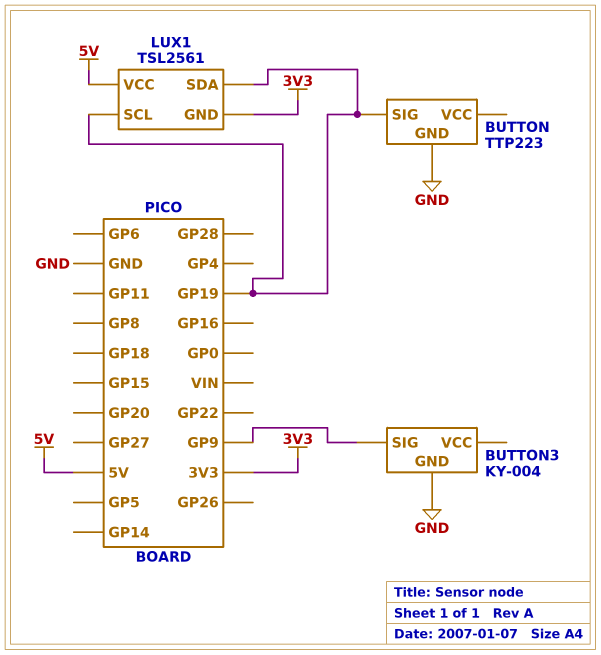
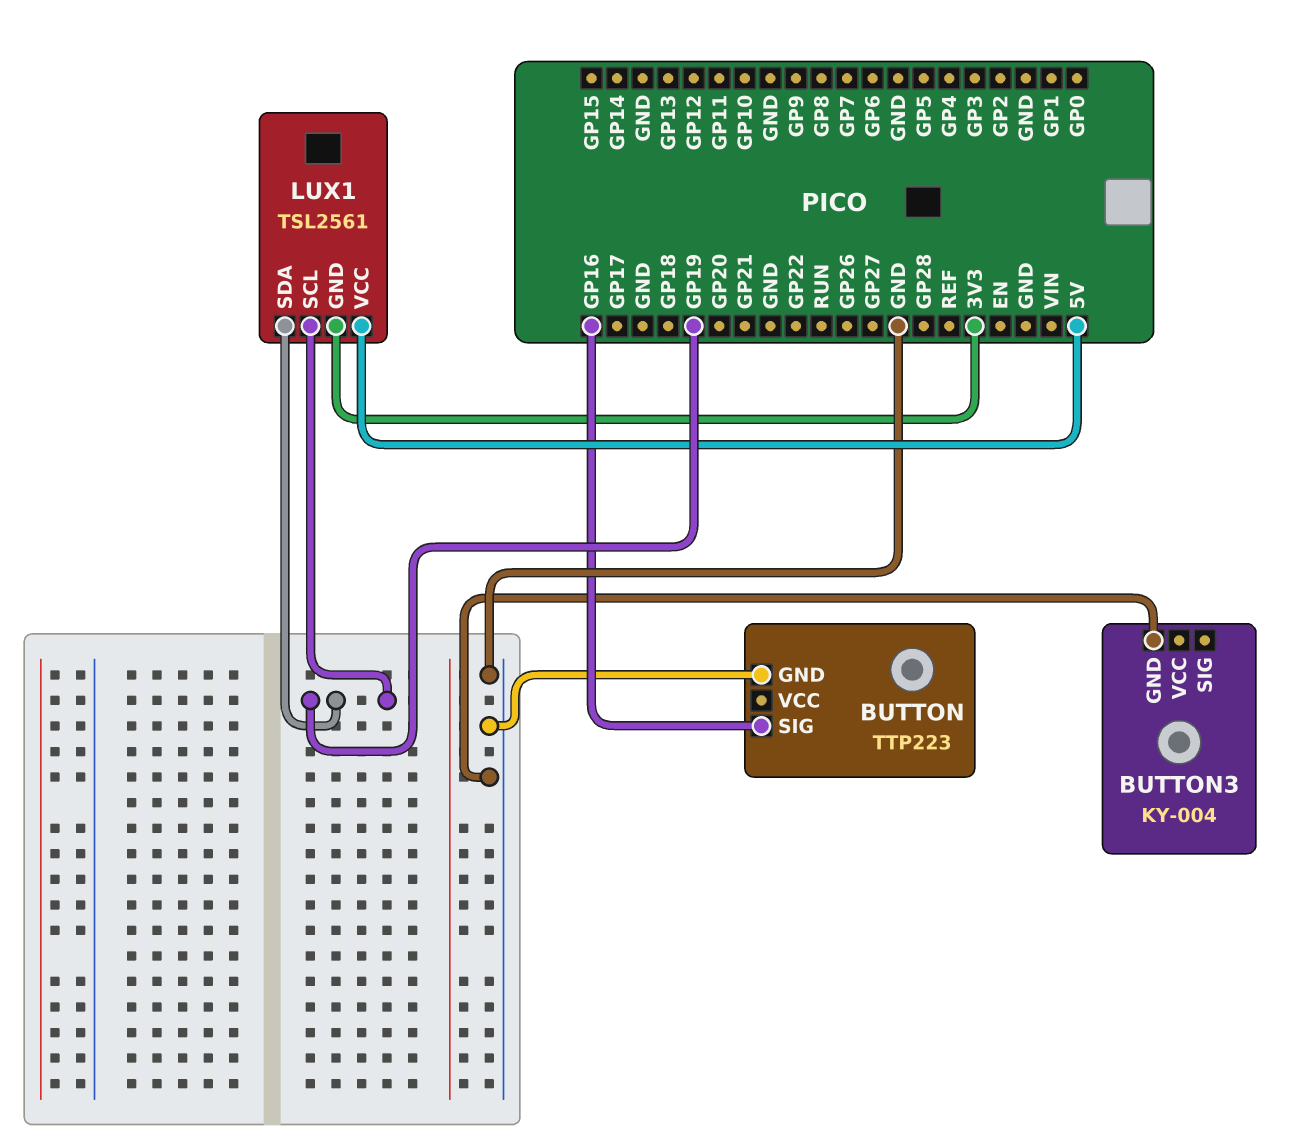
BUTTON pin SIG: GP19 -> GP16
BUTTON3 pin SIG: GP9 -> none

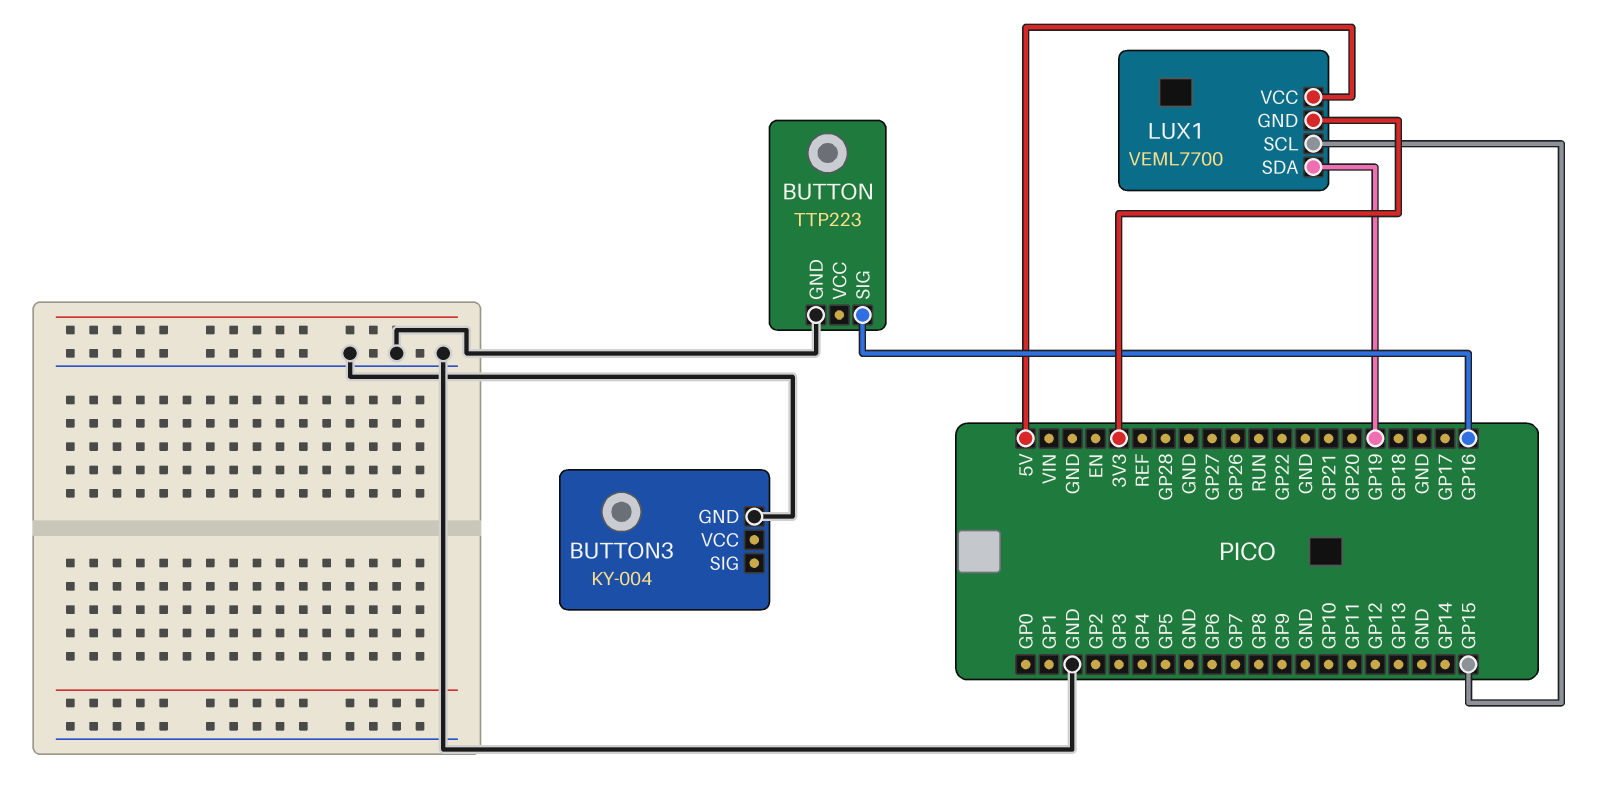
LUX1: TSL2561 -> VEML7700
LUX1 pin SCL: GP19 -> GP15

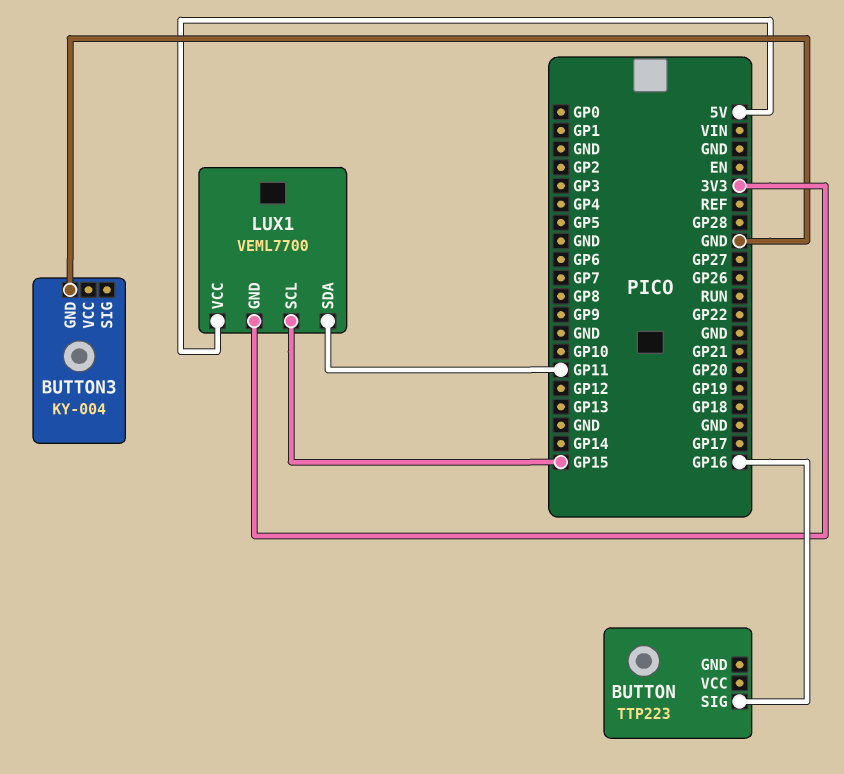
BUTTON pin GND: GND -> none
LUX1 pin SDA: GP19 -> GP11

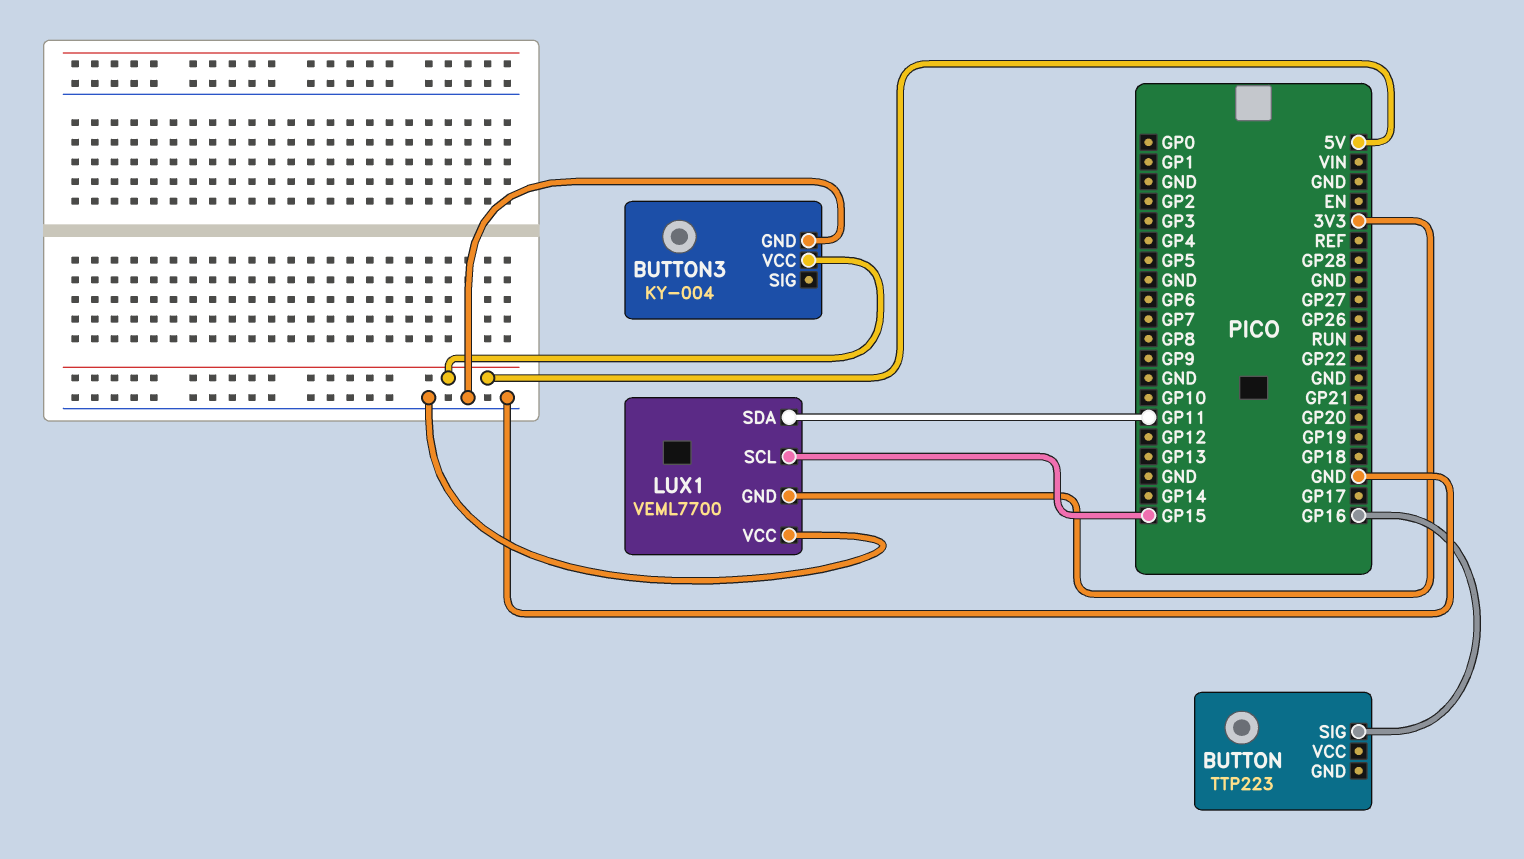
BUTTON3 pin VCC: none -> 5V
LUX1 pin VCC: 5V -> GND

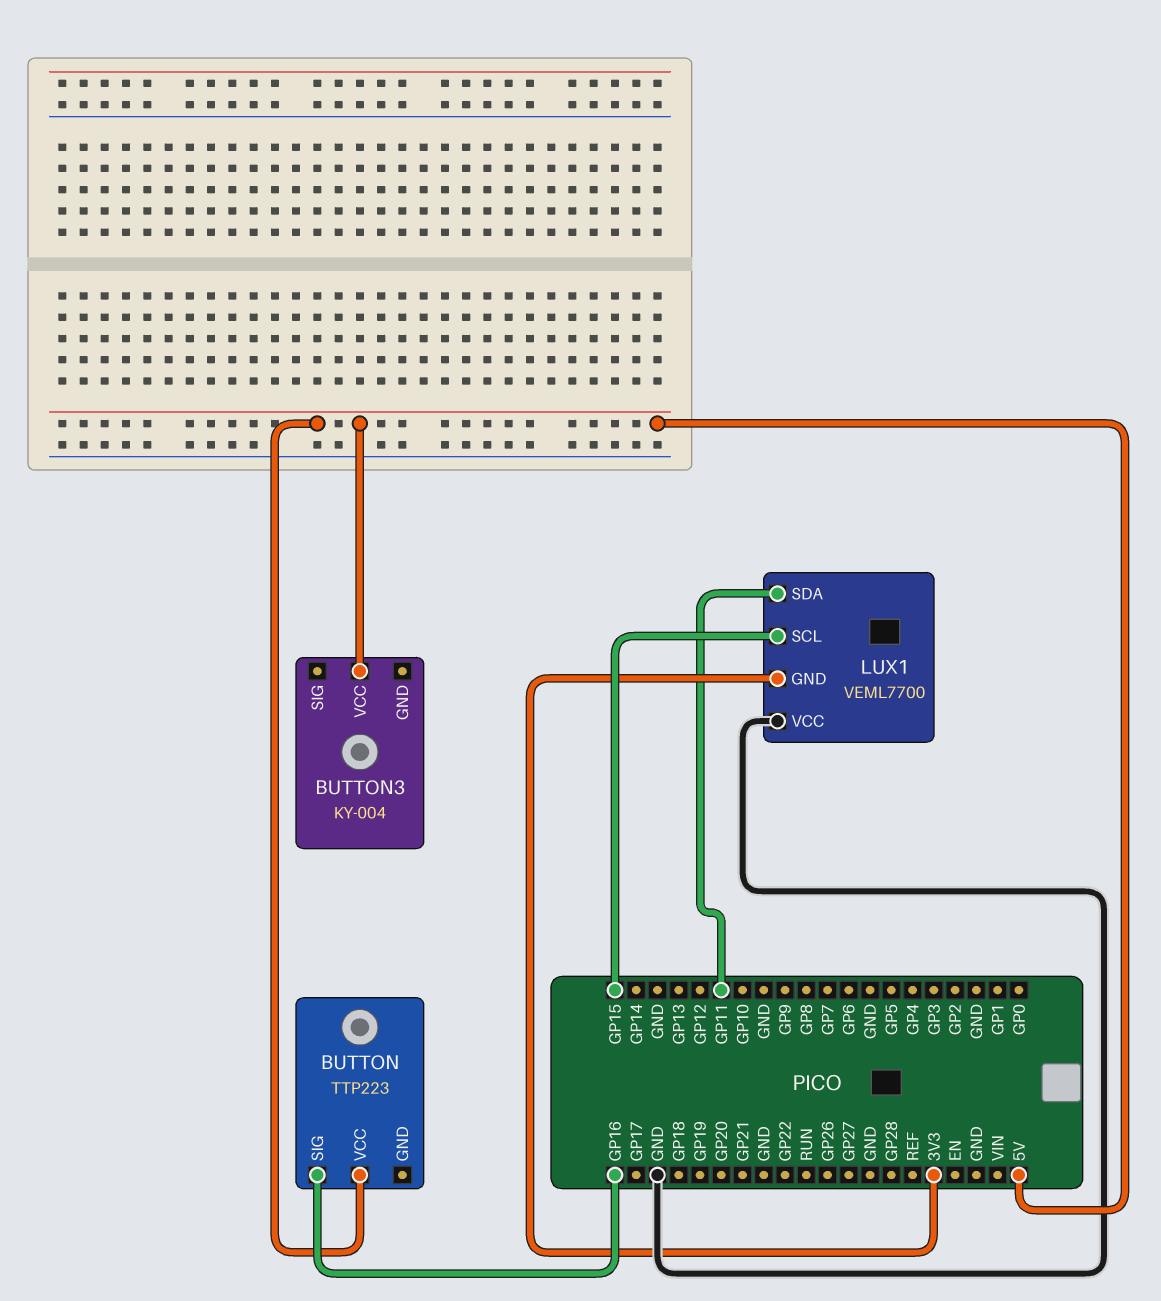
BUTTON pin VCC: none -> 5V
BUTTON3 pin GND: GND -> none

